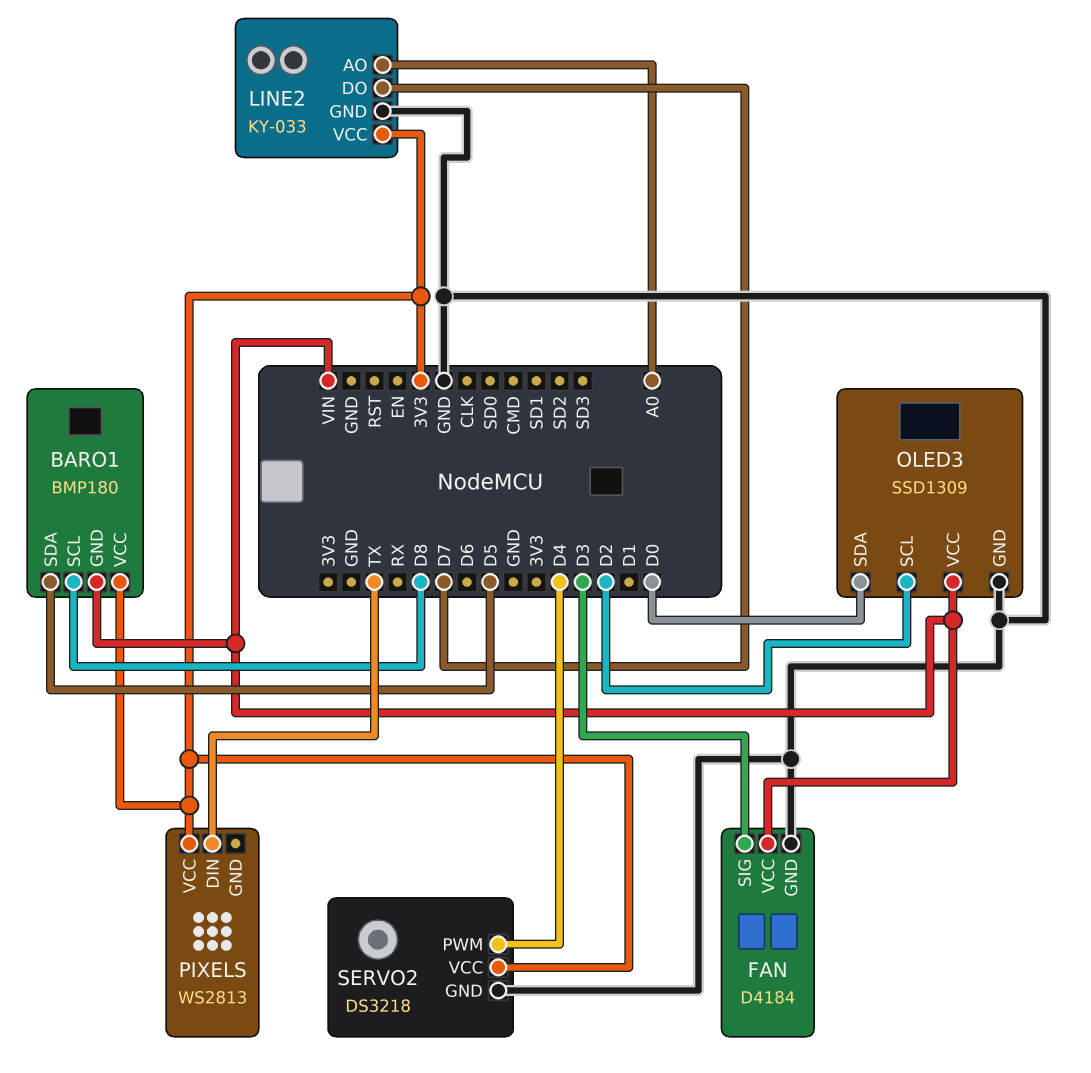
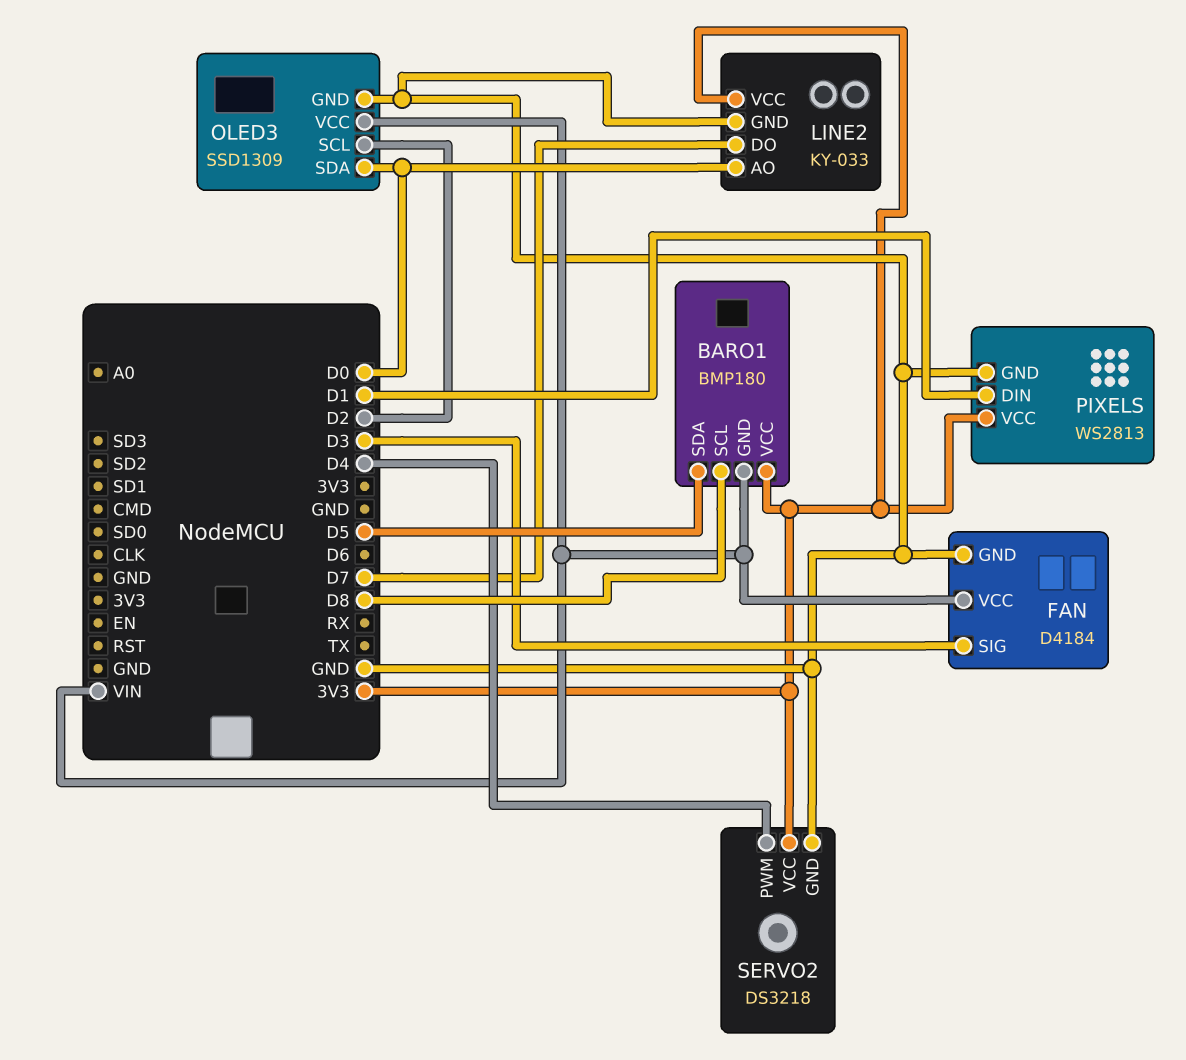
LINE2 pin AO: A0 -> D0
PIXELS pin DIN: TX -> D1
PIXELS pin GND: none -> GND

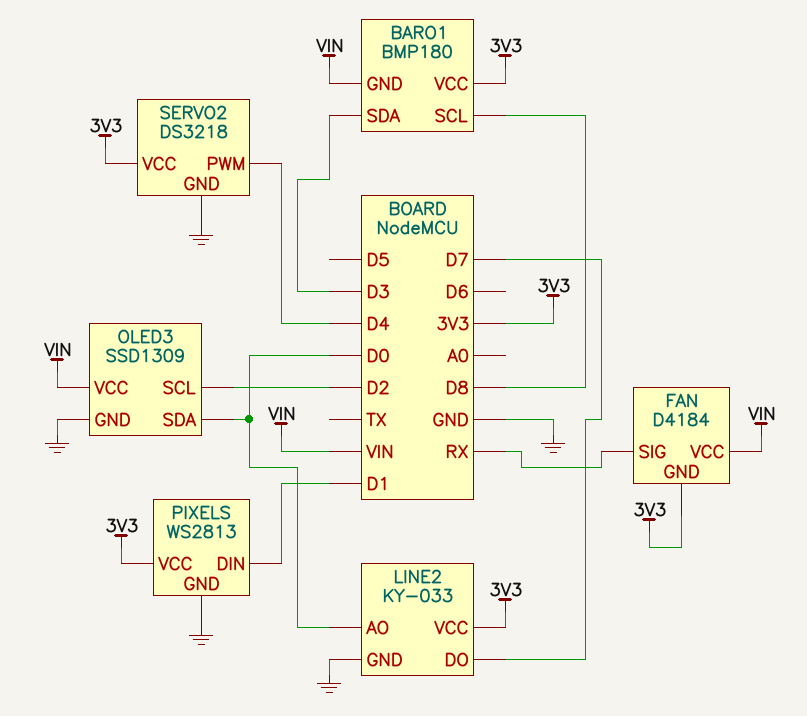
BARO1 pin SDA: D5 -> D3
FAN pin GND: GND -> 3V3
FAN pin SIG: D3 -> RX

